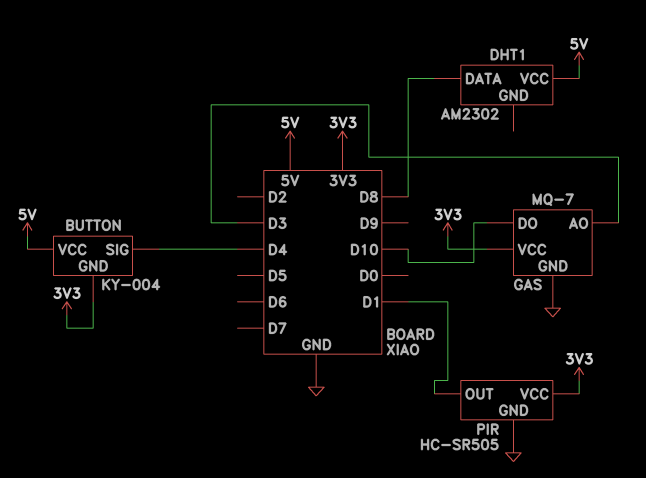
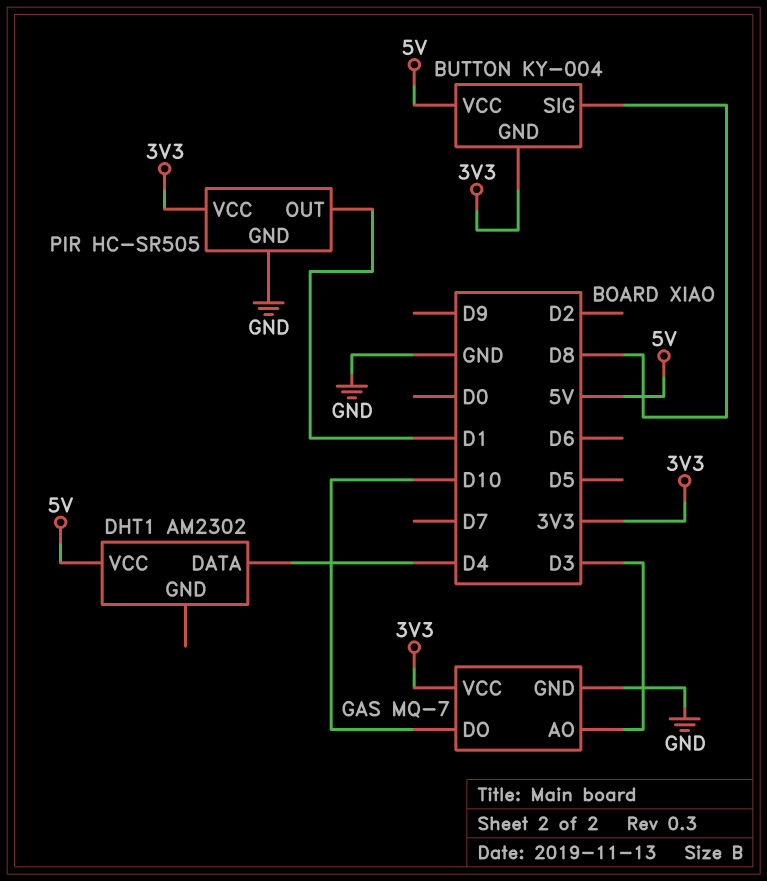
BUTTON pin SIG: D4 -> D8
DHT1 pin DATA: D8 -> D4

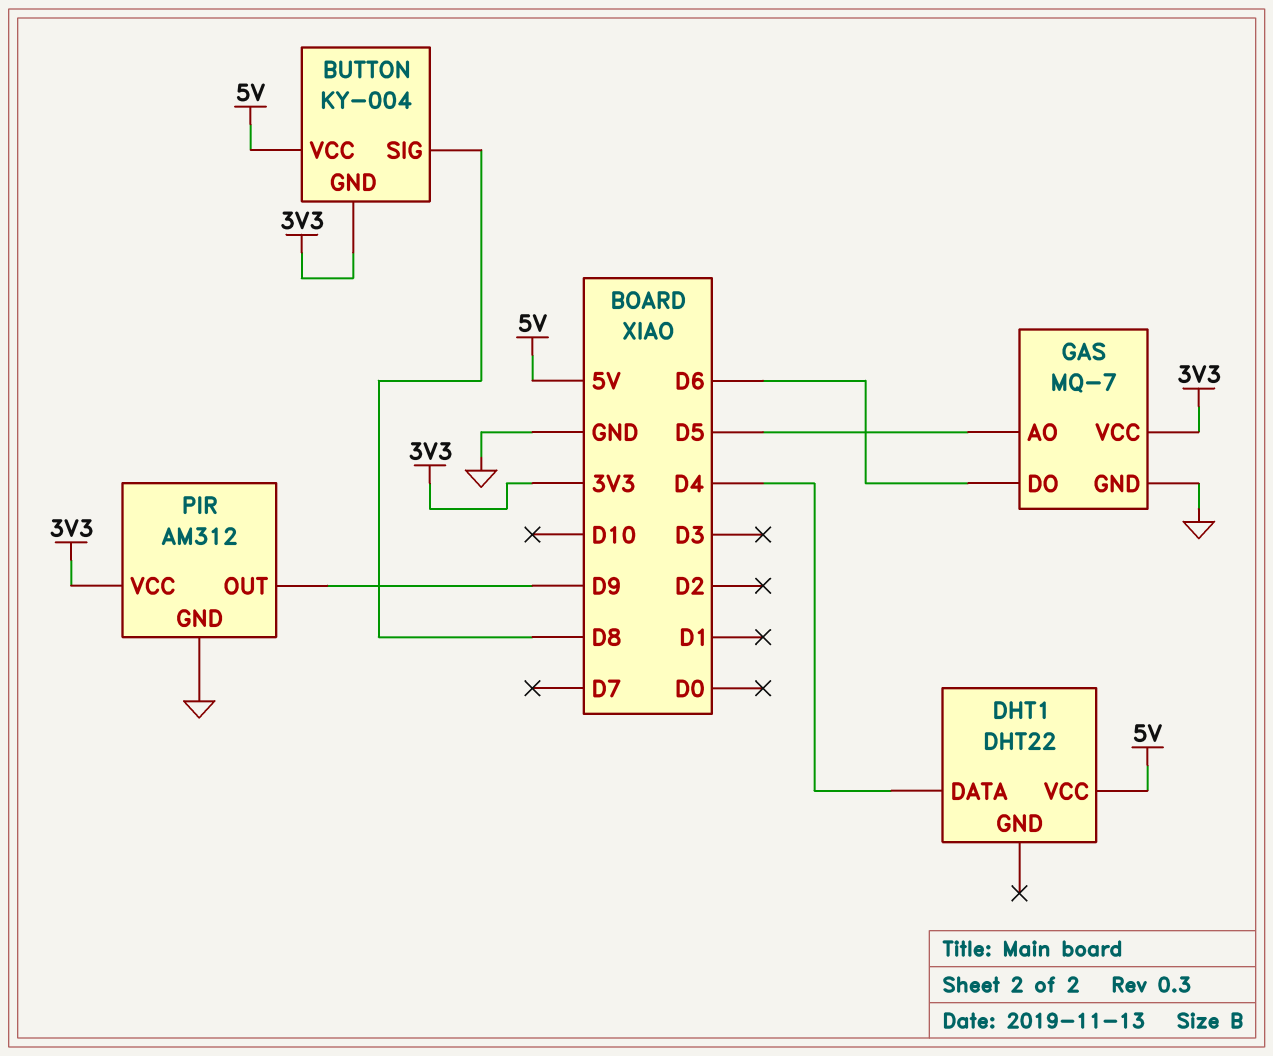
DHT1: AM2302 -> DHT22
GAS pin AO: D3 -> D5
GAS pin DO: D10 -> D6
PIR: HC-SR505 -> AM312
PIR pin OUT: D1 -> D9

